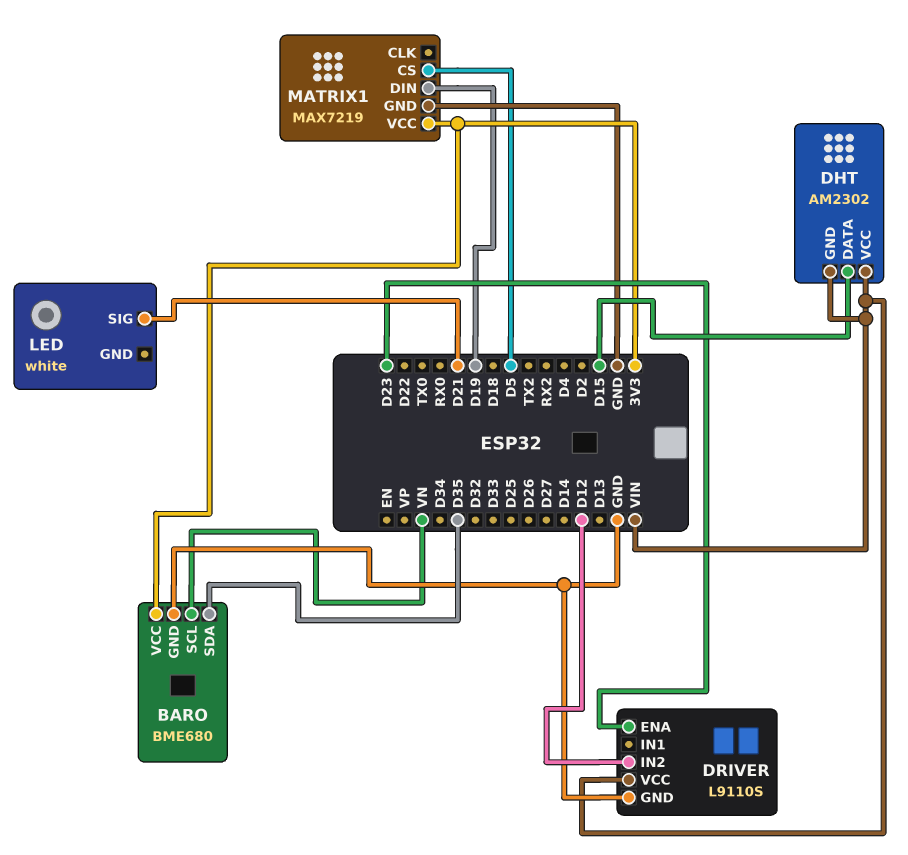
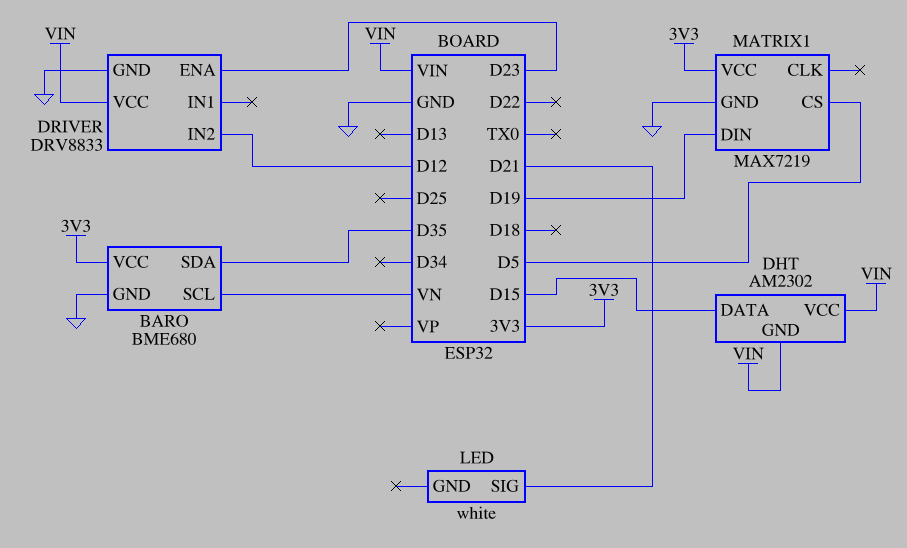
DRIVER: L9110S -> DRV8833

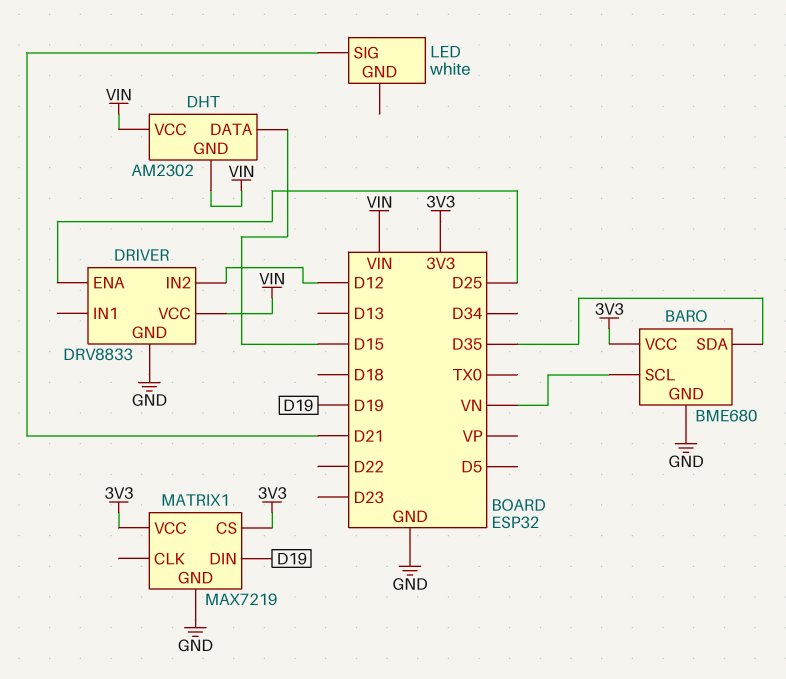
DRIVER pin ENA: D23 -> D25
MATRIX1 pin CS: D5 -> 3V3

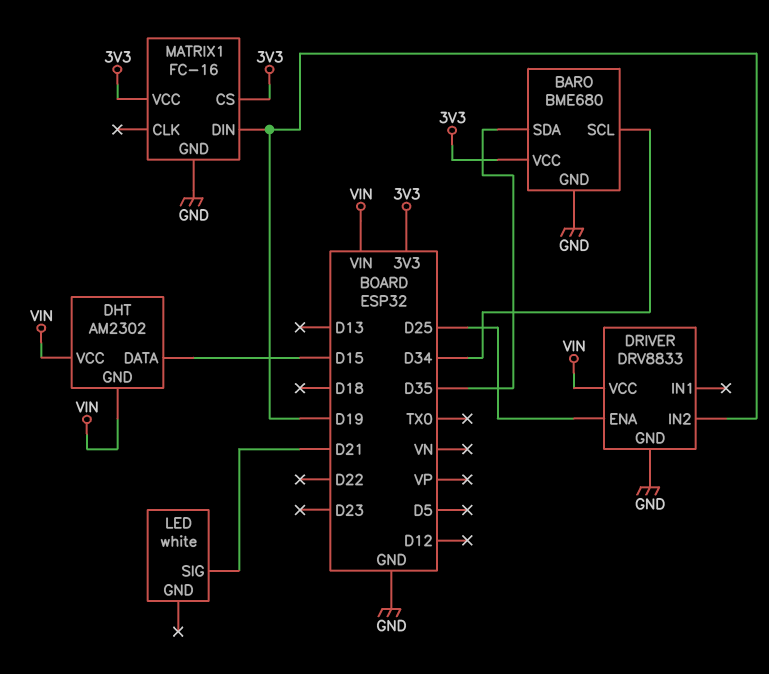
BARO pin SCL: VN -> D34
DRIVER pin IN2: D12 -> D19
MATRIX1: MAX7219 -> FC-16

